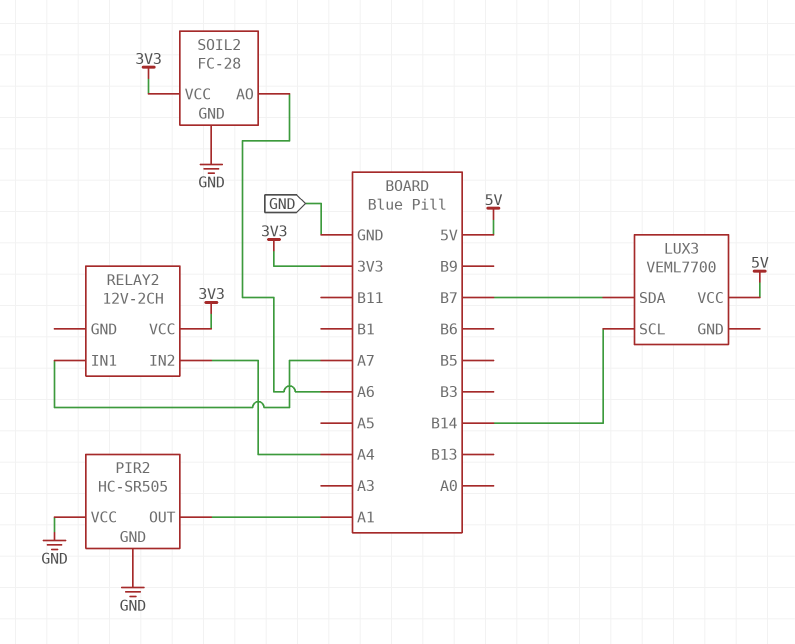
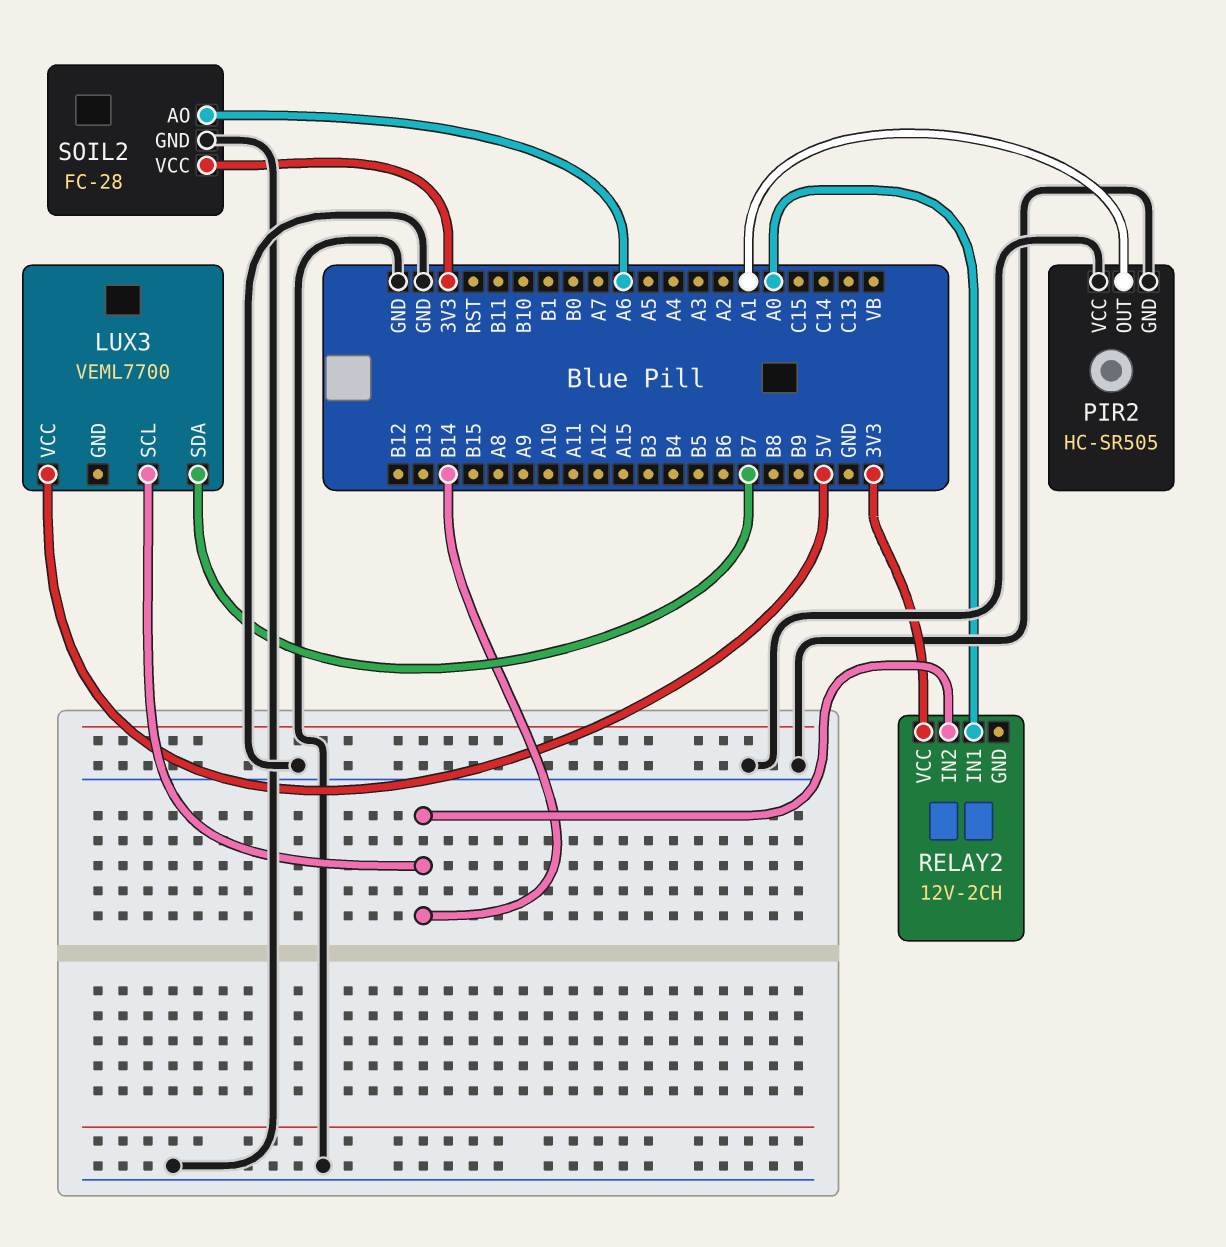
RELAY2 pin IN1: A7 -> A0
RELAY2 pin IN2: A4 -> B14

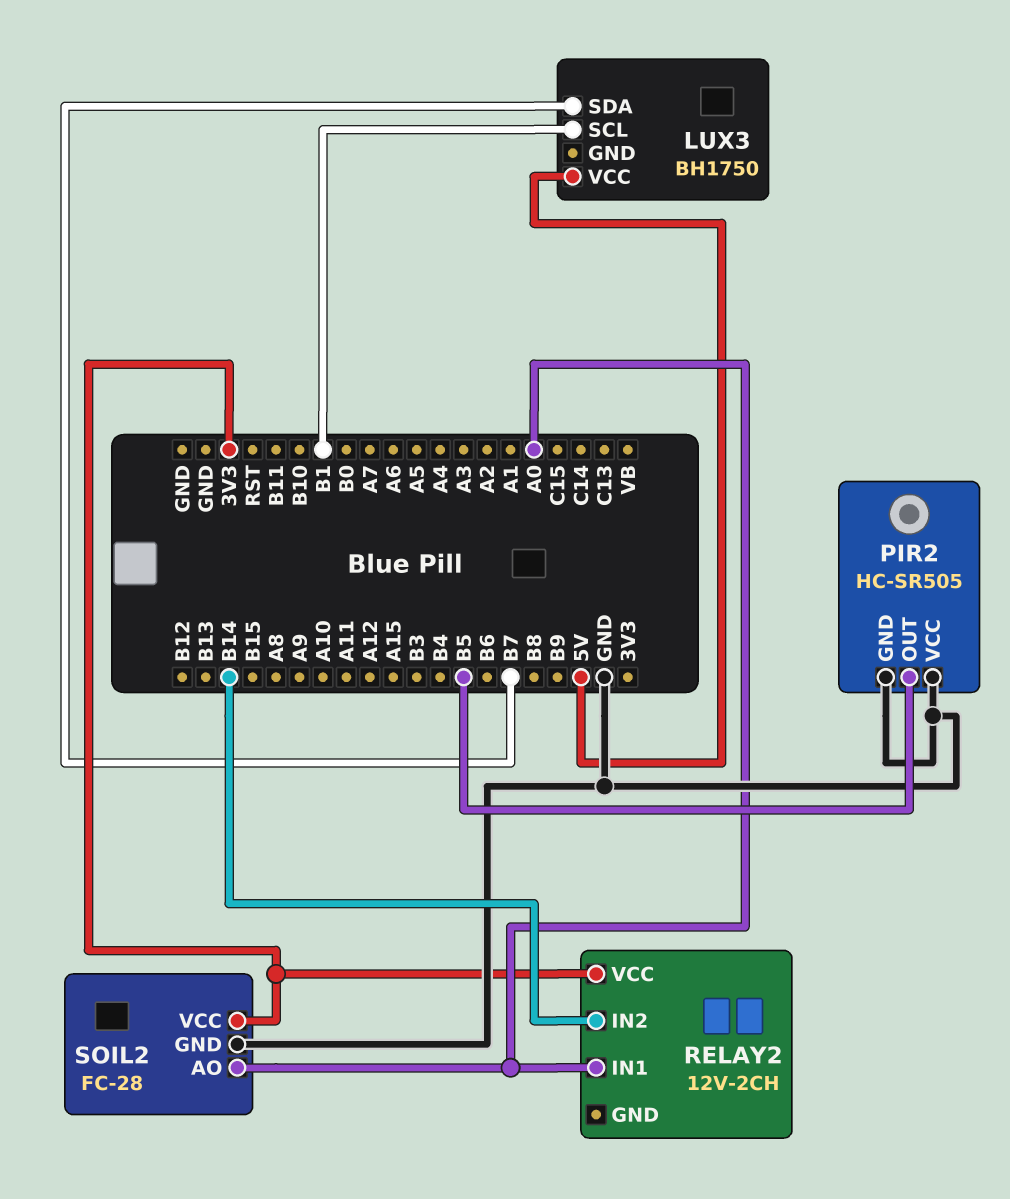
LUX3: VEML7700 -> BH1750
LUX3 pin SCL: B14 -> B1
PIR2 pin OUT: A1 -> B5
SOIL2 pin AO: A6 -> A0

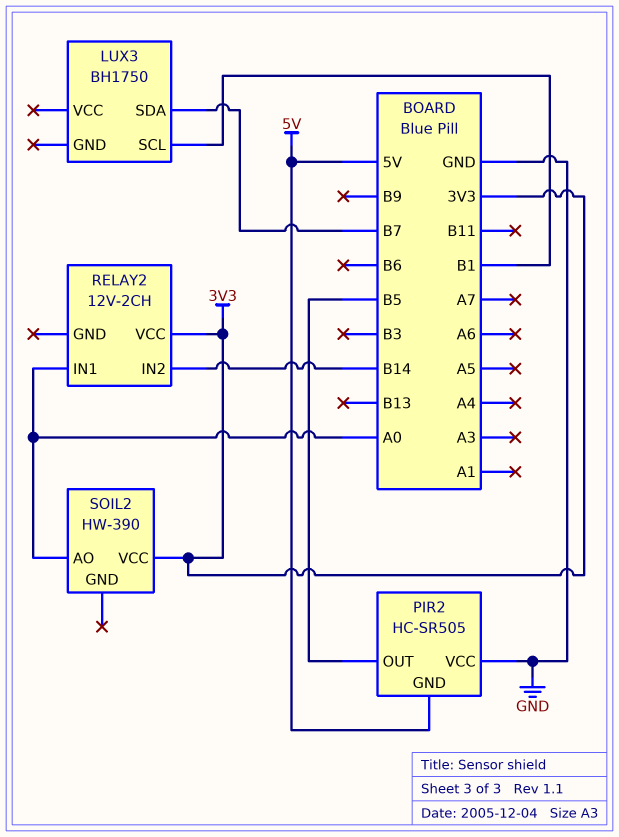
LUX3 pin VCC: 5V -> none
PIR2 pin GND: GND -> 5V
SOIL2: FC-28 -> HW-390
SOIL2 pin GND: GND -> none

